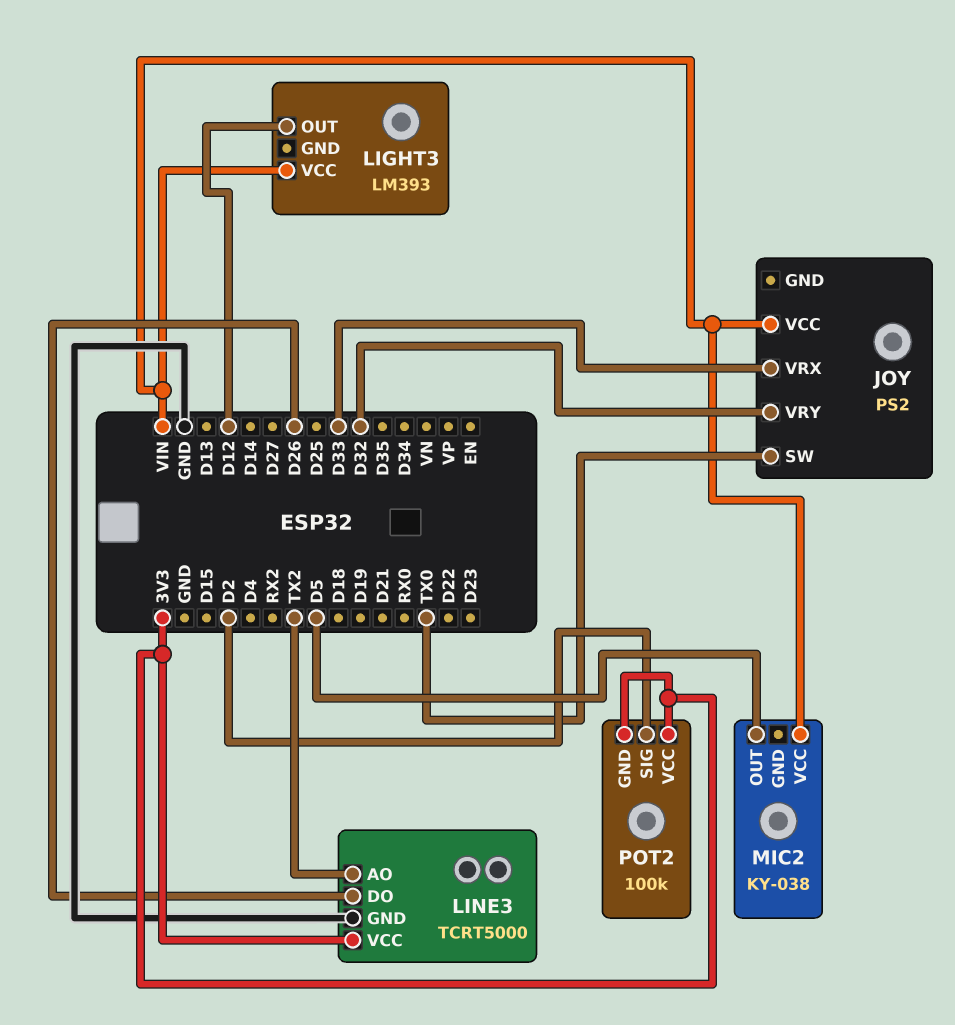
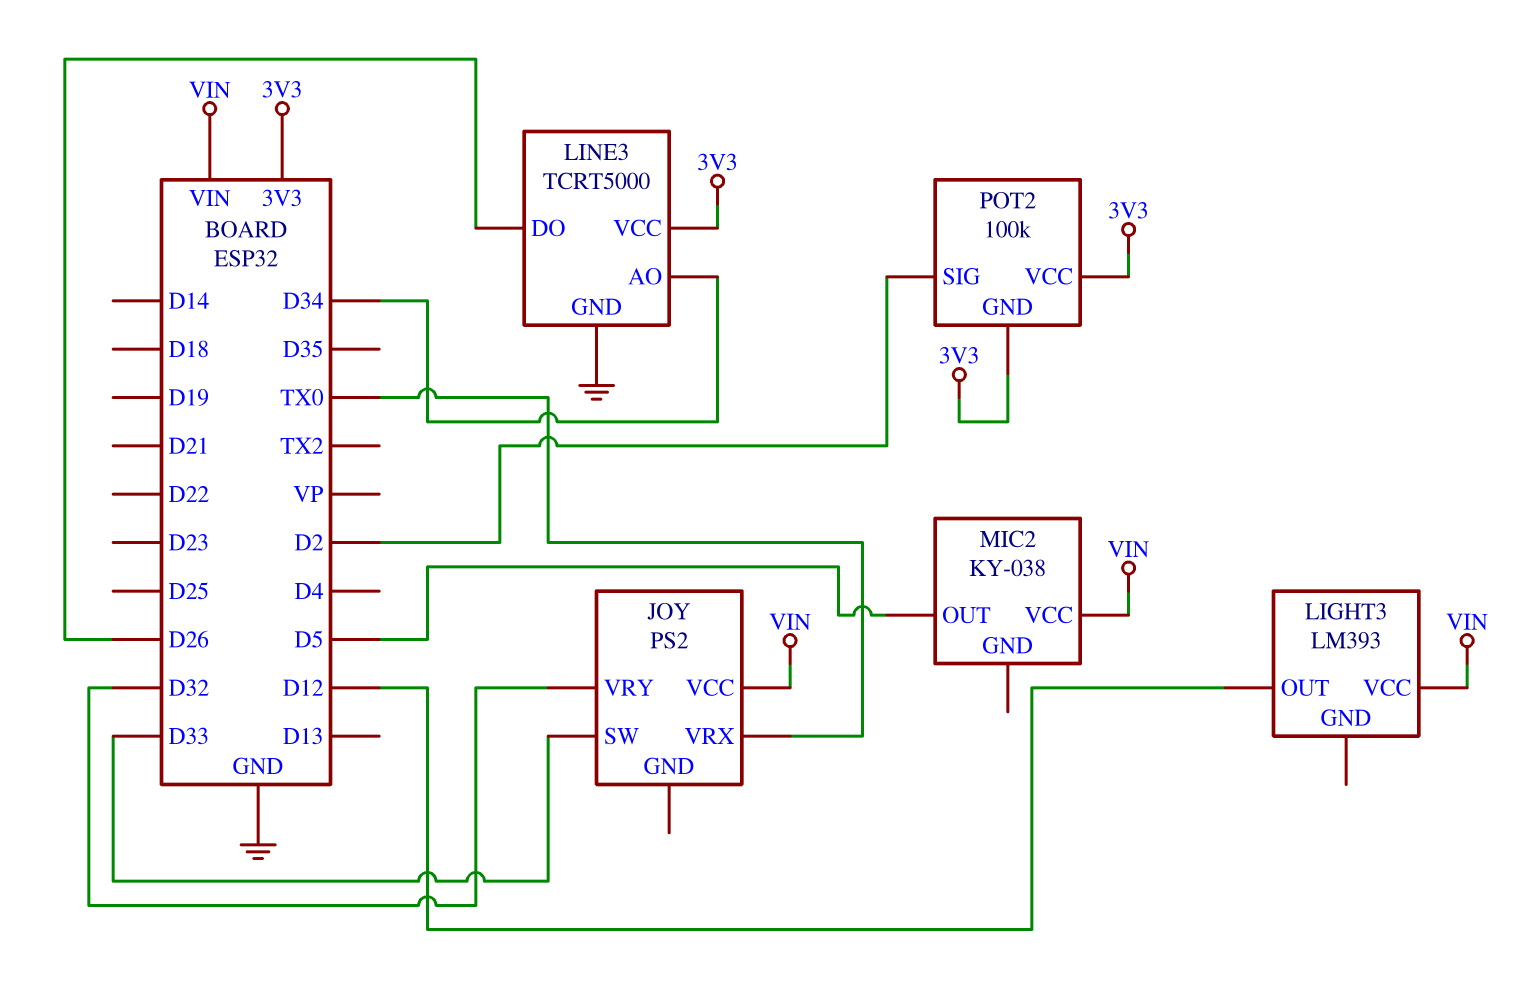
JOY pin SW: TX0 -> D33
JOY pin VRX: D33 -> TX0
LINE3 pin AO: TX2 -> D34

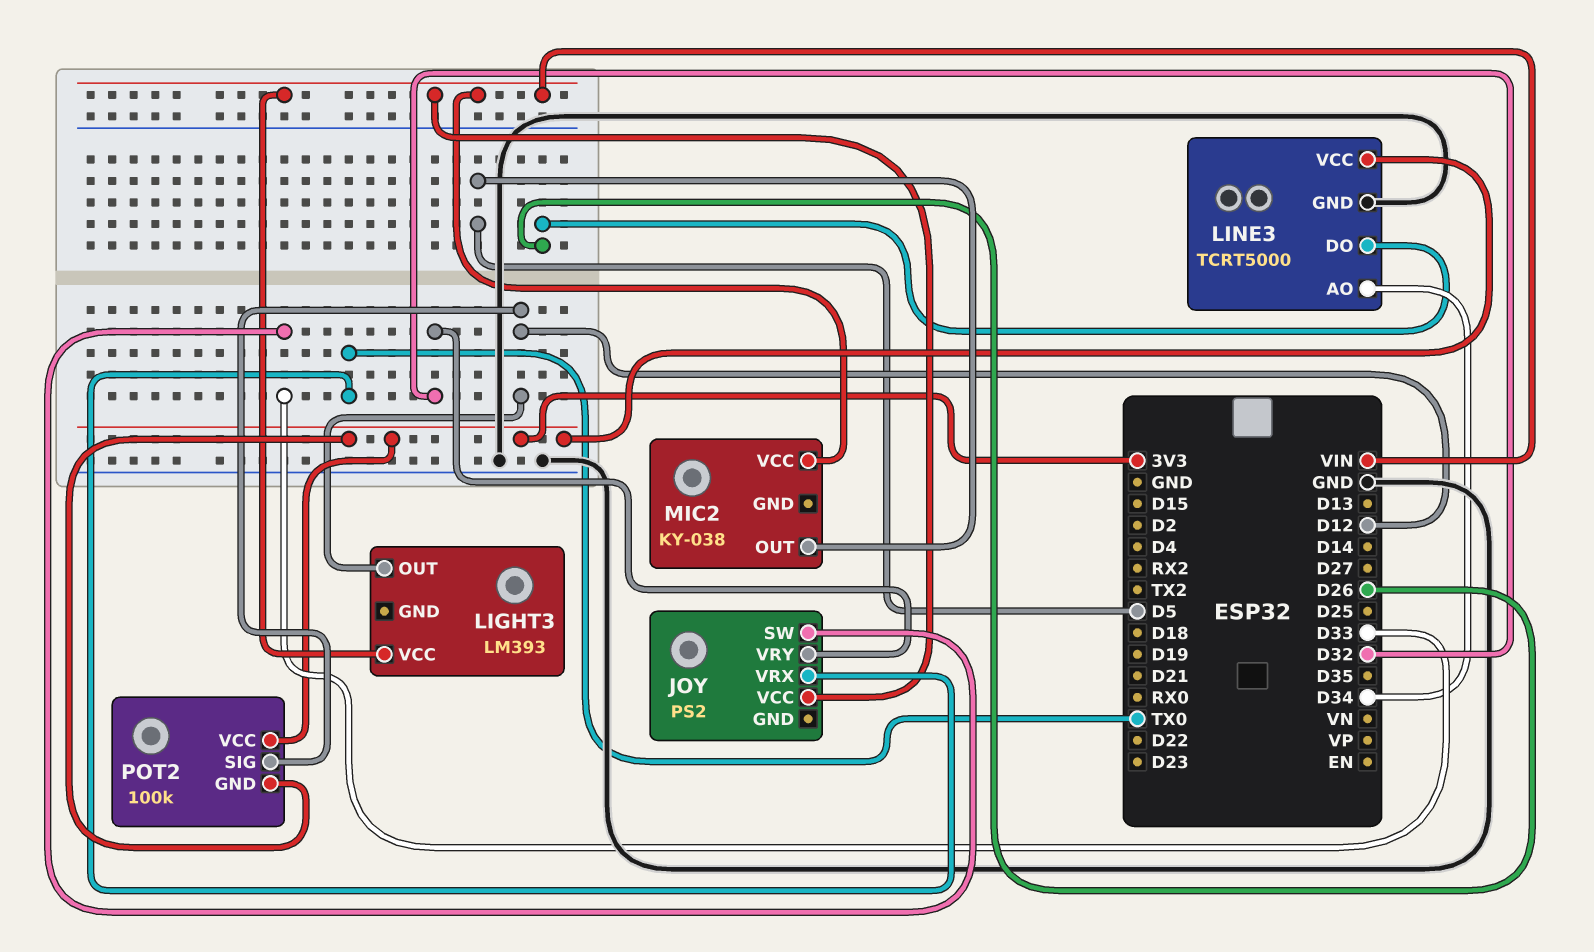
POT2 pin SIG: D2 -> D12

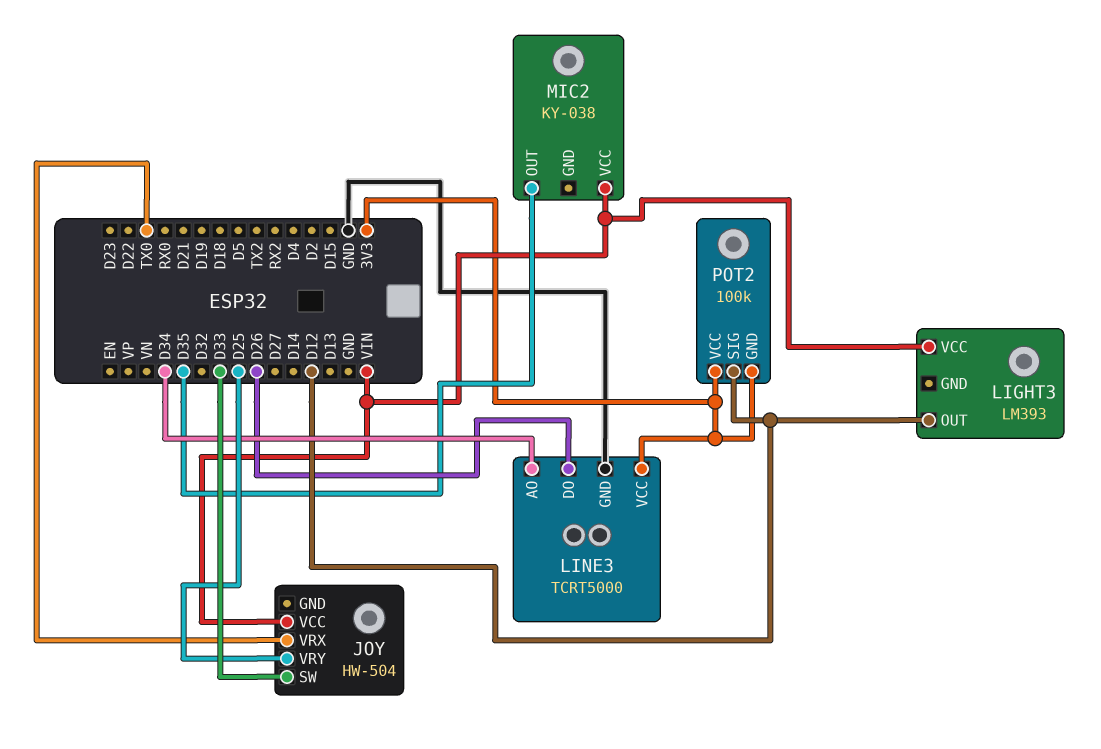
JOY: PS2 -> HW-504
JOY pin VRY: D32 -> D25
MIC2 pin OUT: D5 -> D35

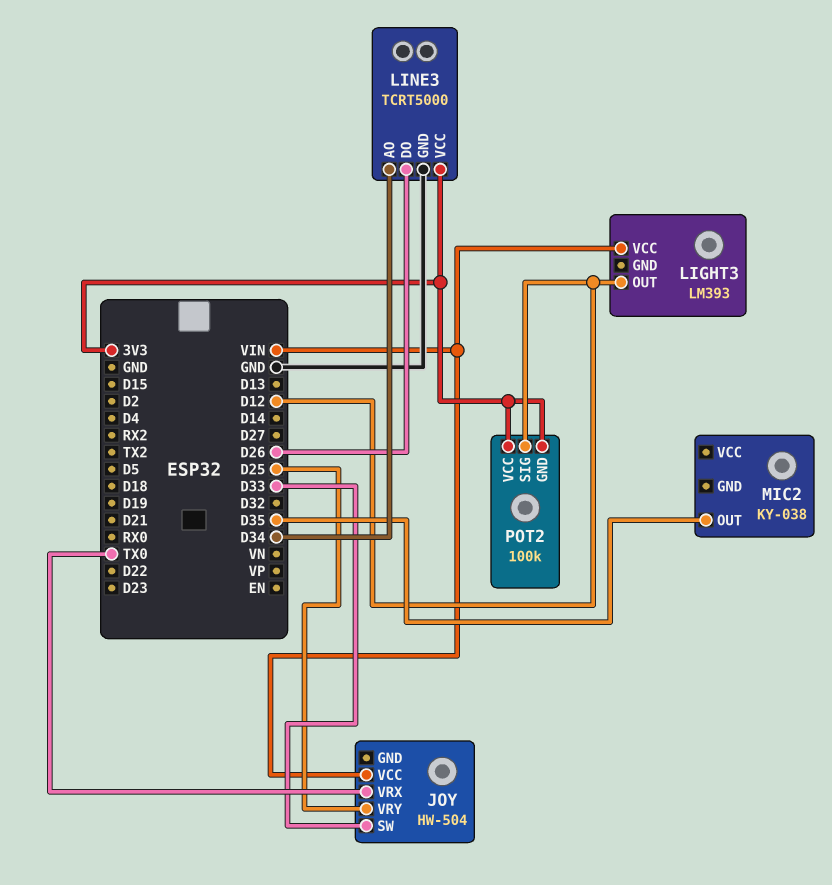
MIC2 pin VCC: VIN -> none

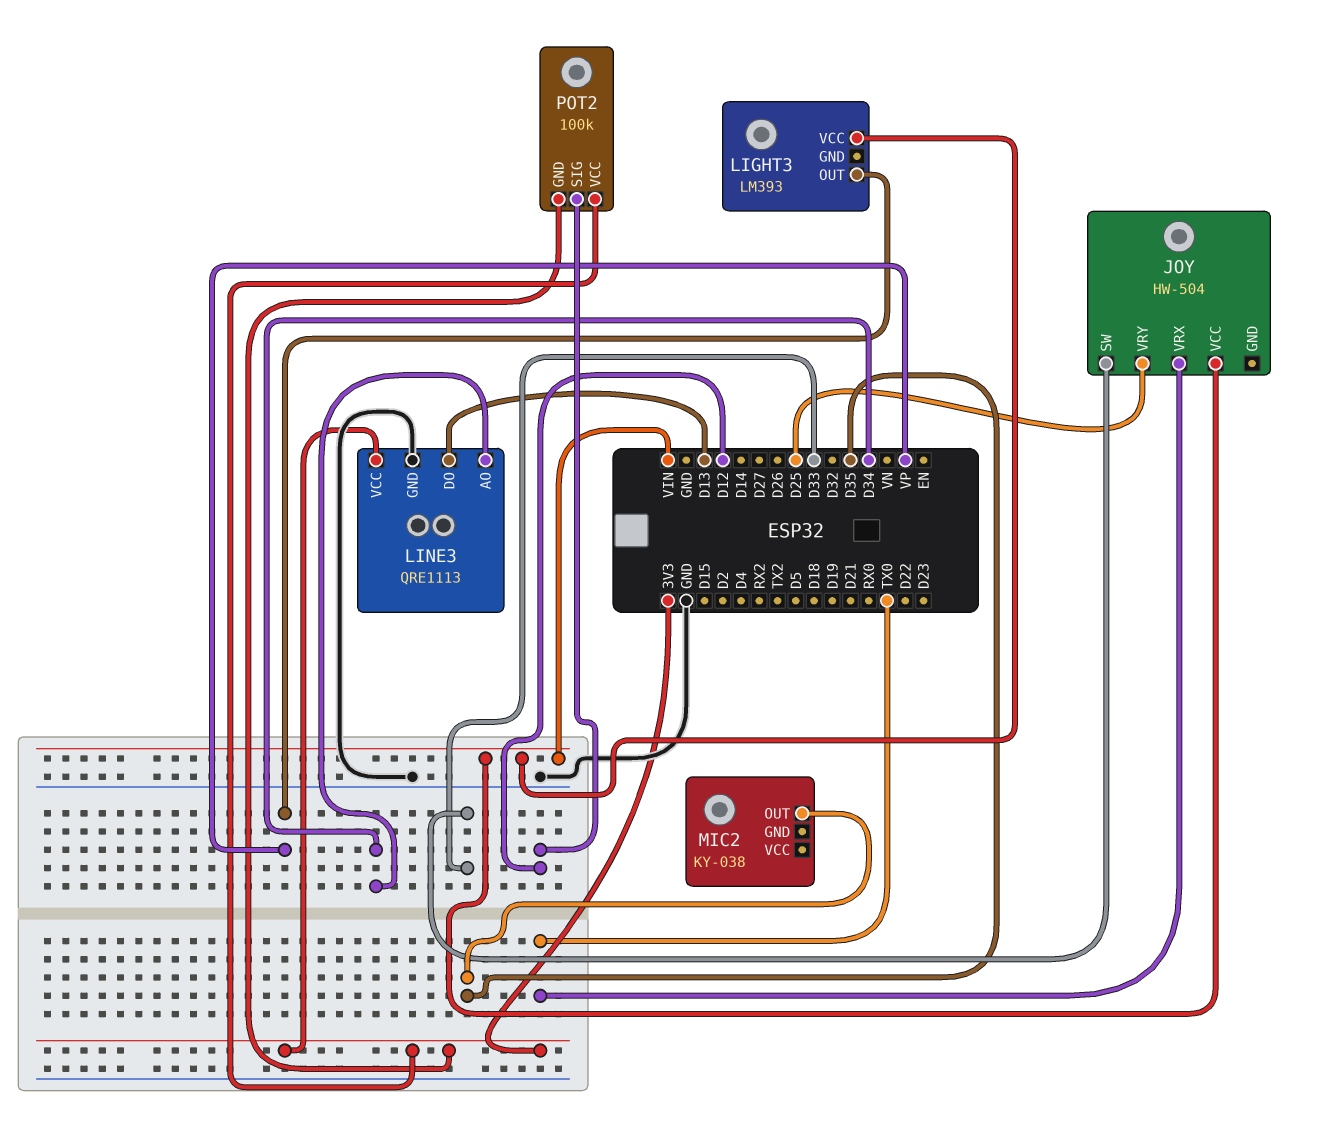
LIGHT3 pin OUT: D12 -> VP
LINE3: TCRT5000 -> QRE1113
LINE3 pin DO: D26 -> D13

